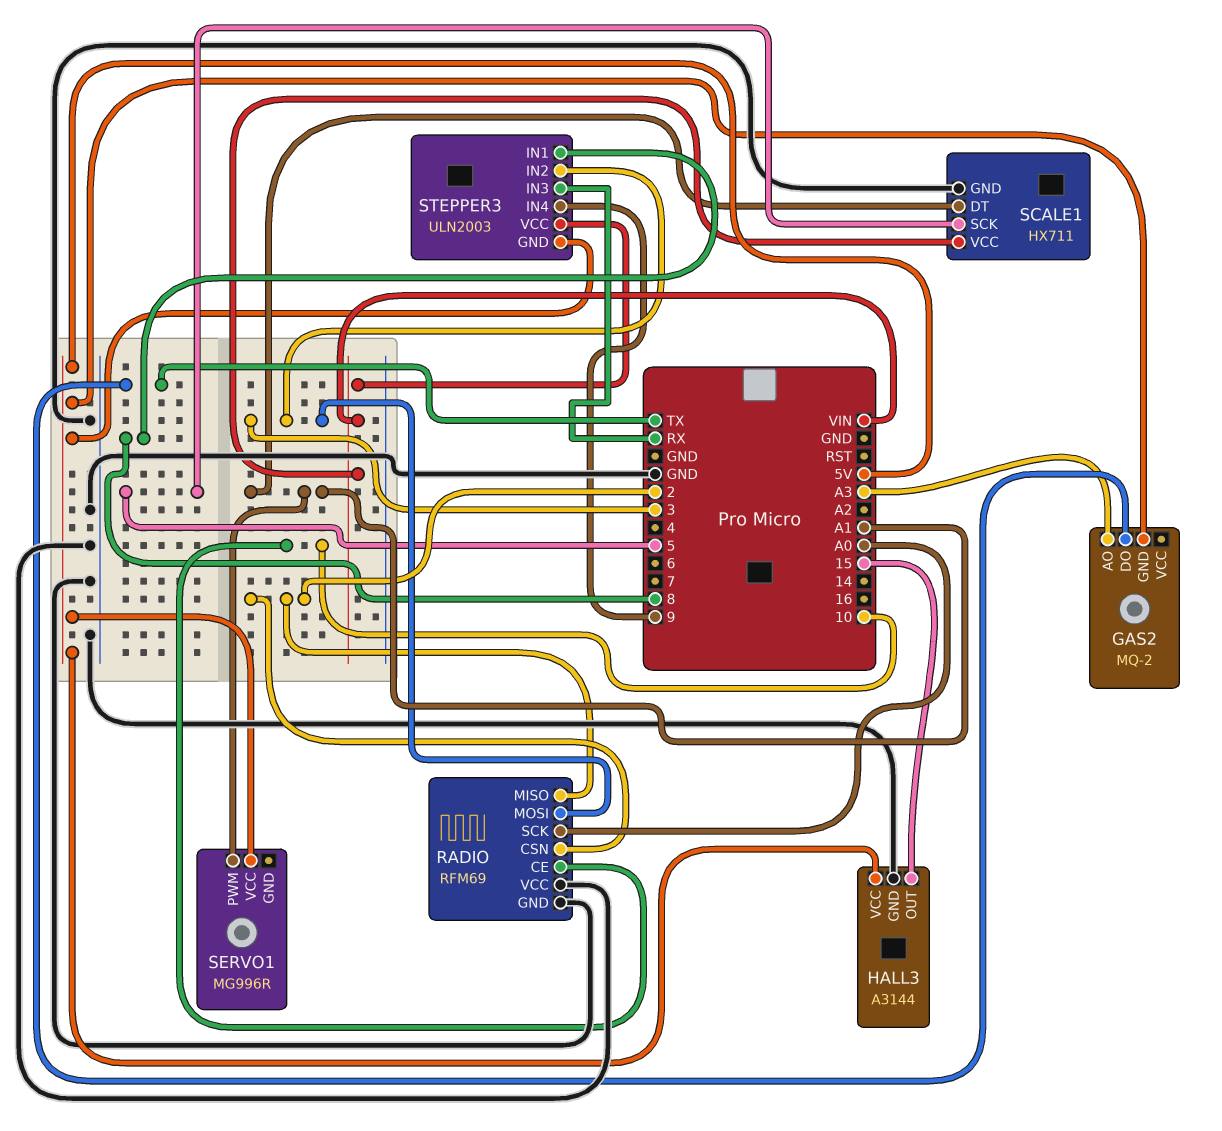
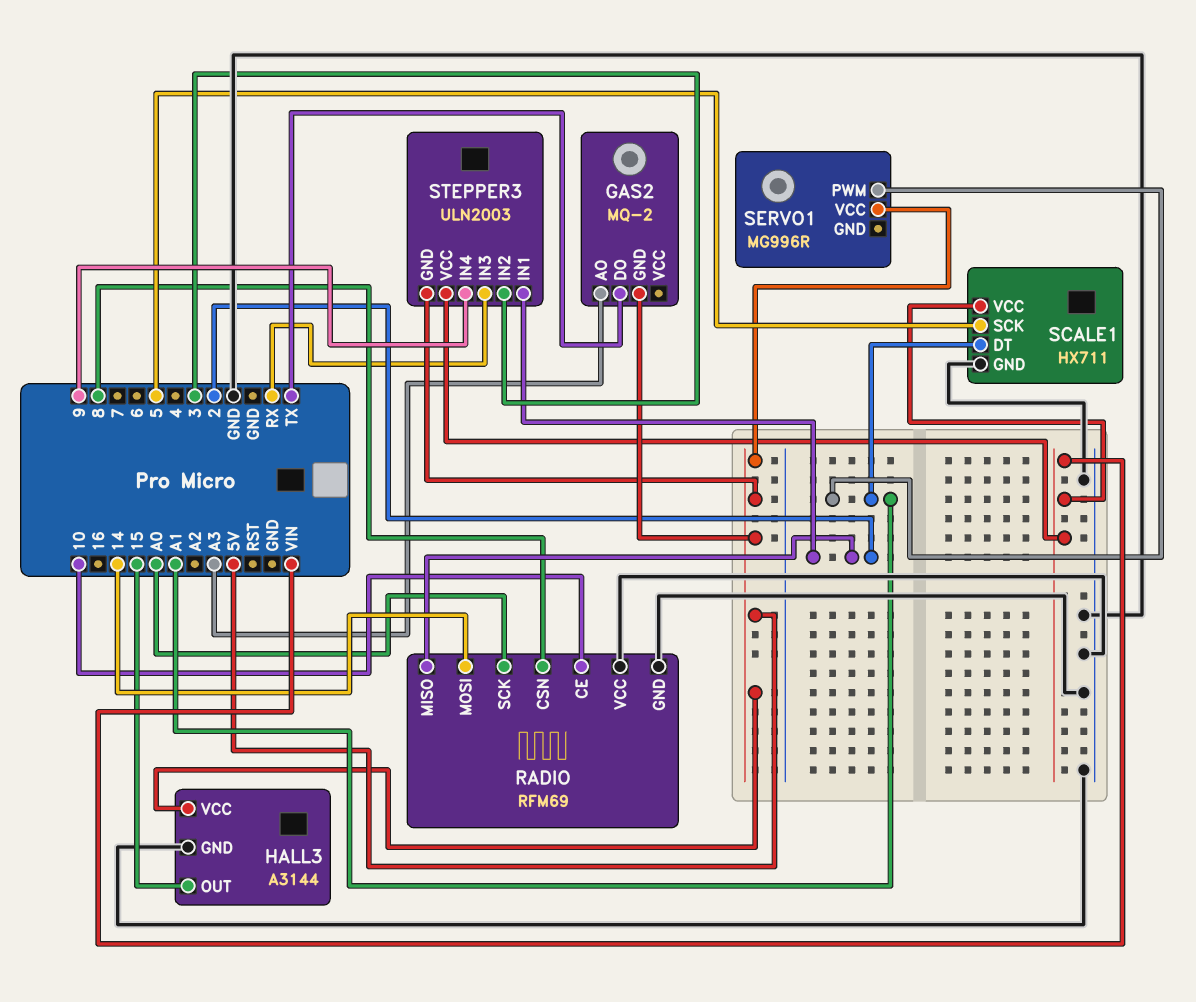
RADIO pin CSN: 2 -> 8
RADIO pin MOSI: 3 -> 14
STEPPER3 pin IN1: 8 -> 2

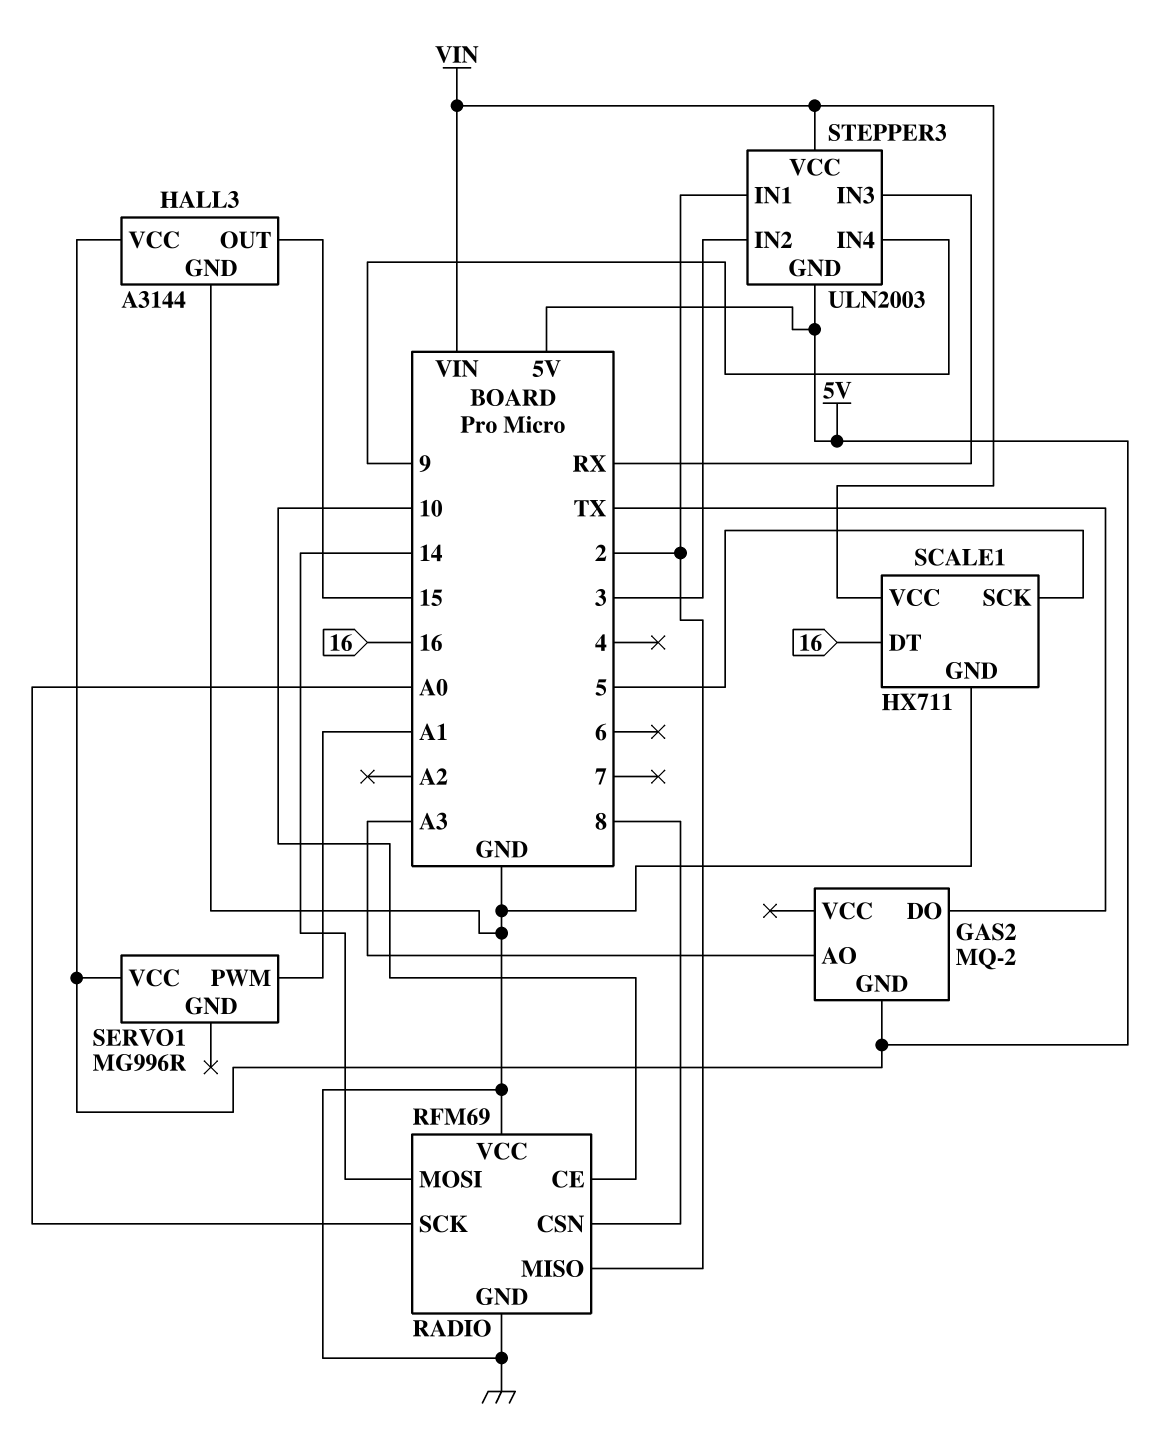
SCALE1 pin DT: A1 -> 16

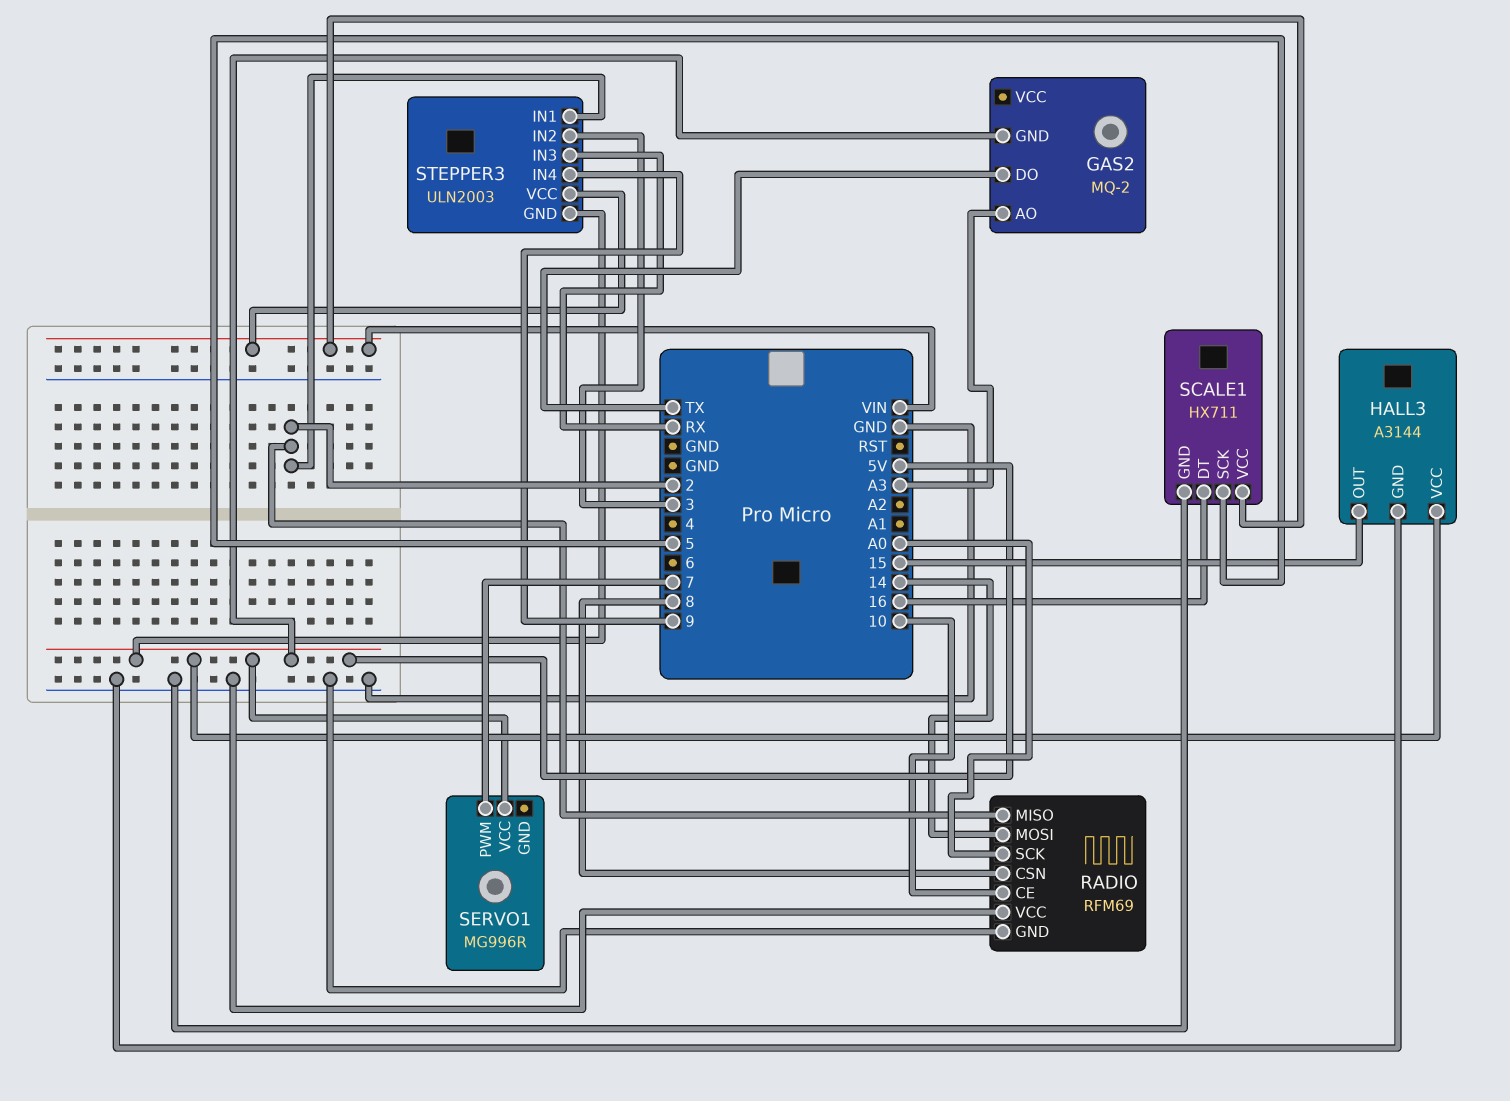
SERVO1 pin PWM: A1 -> 7

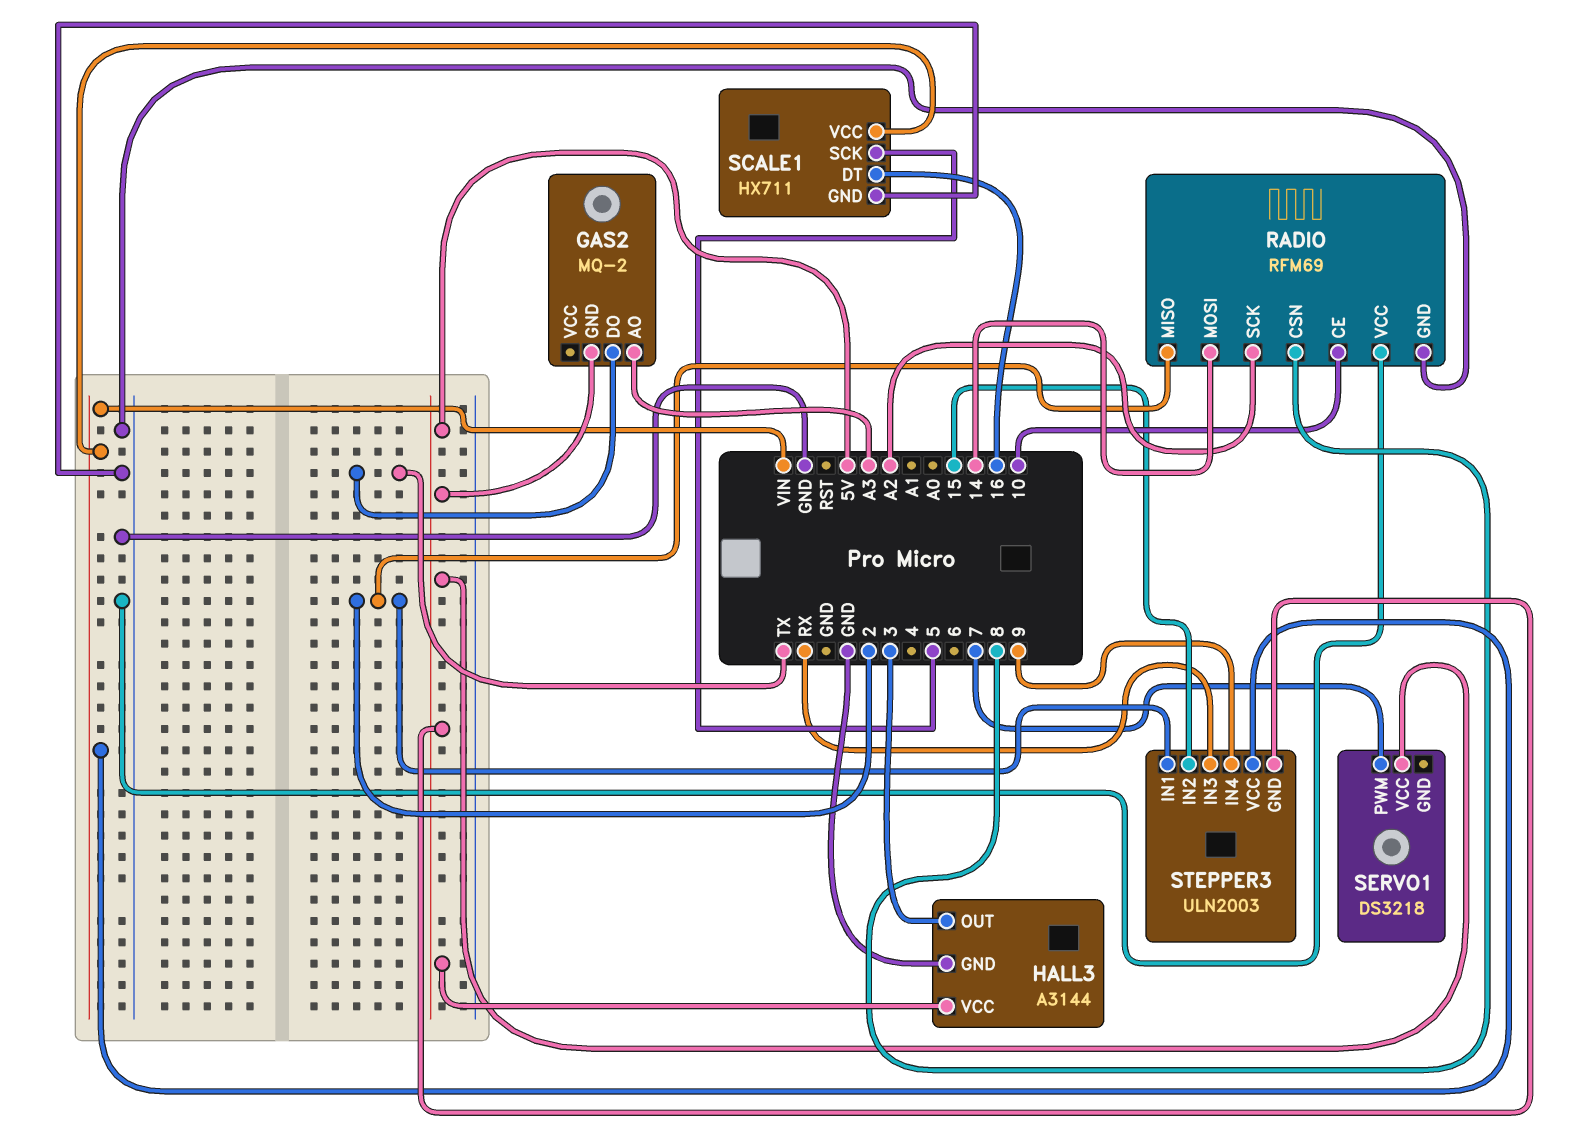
HALL3 pin OUT: 15 -> 3
RADIO pin SCK: A0 -> A2
SERVO1: MG996R -> DS3218
STEPPER3 pin IN2: 3 -> 15

